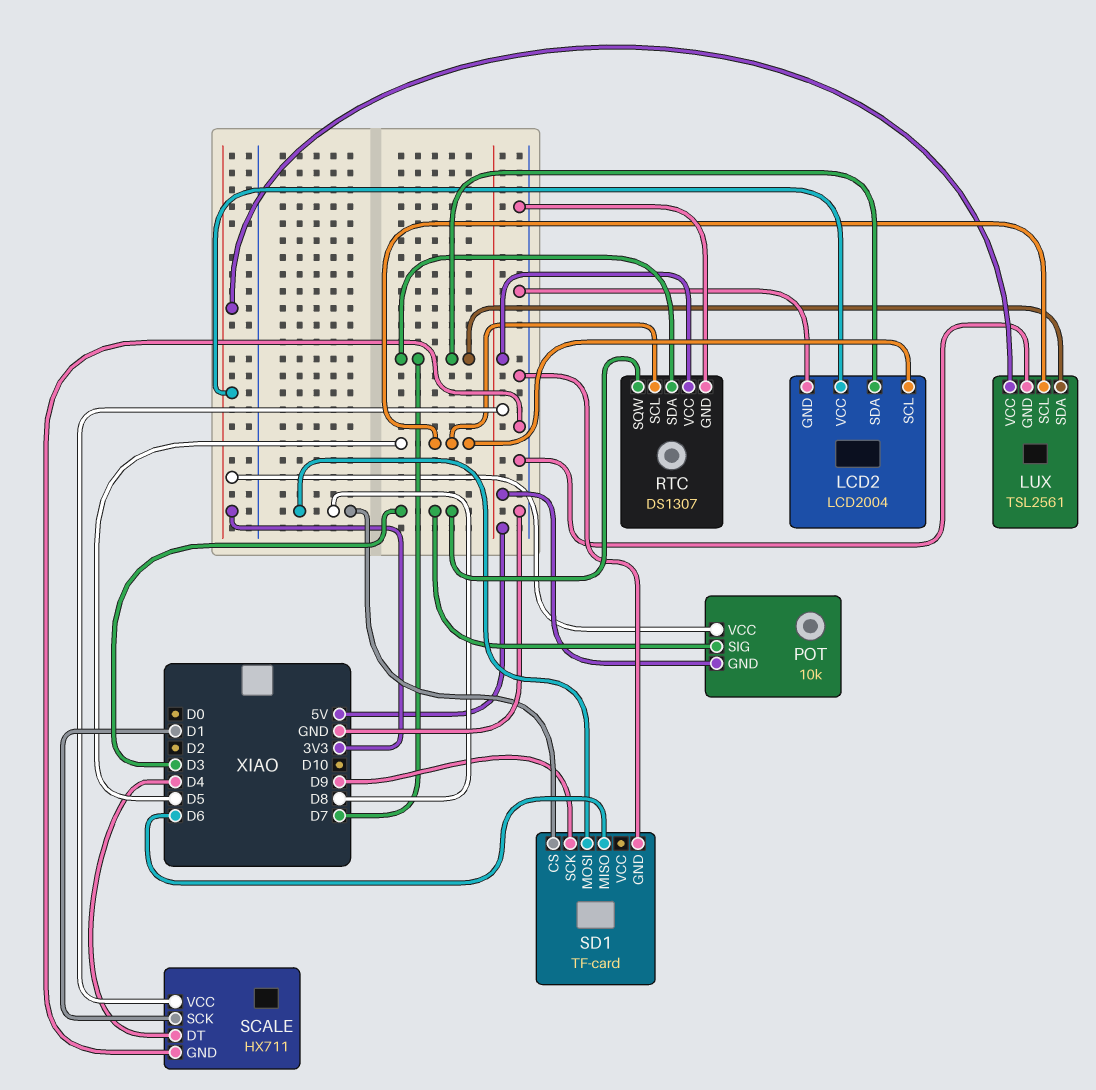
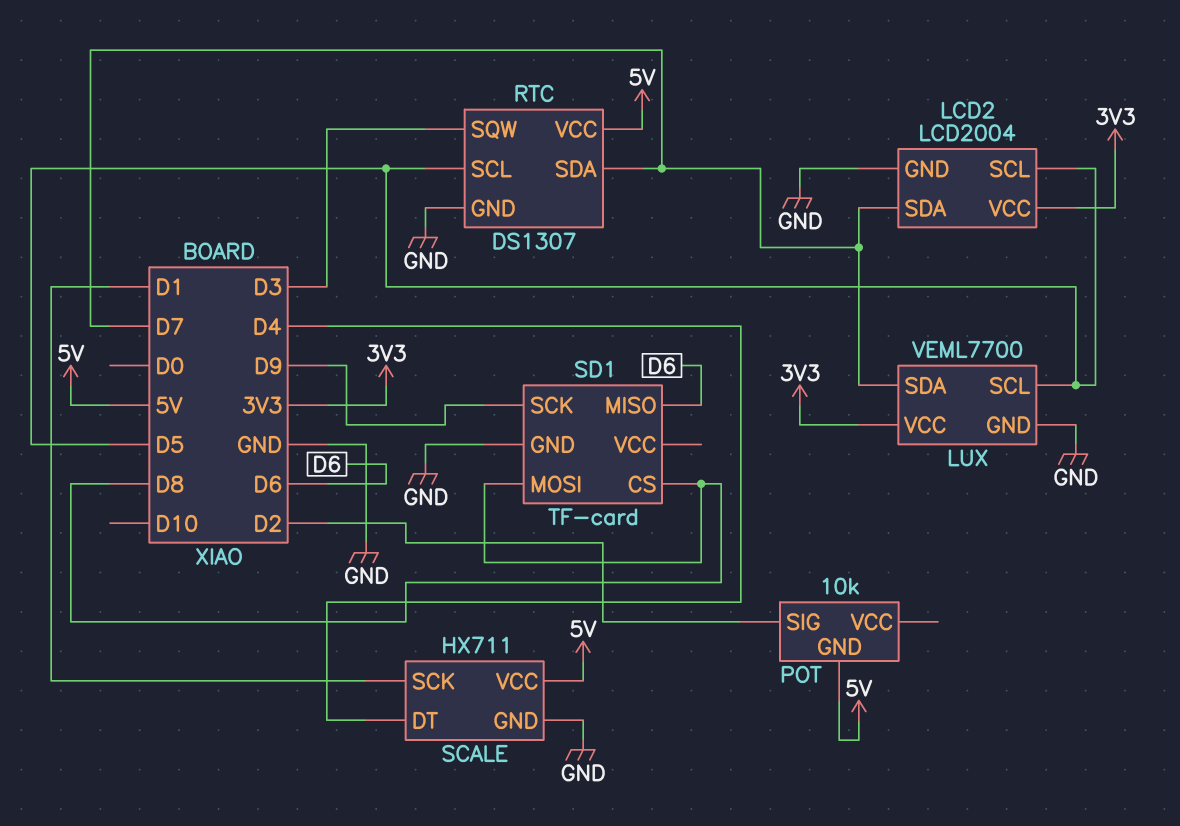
LUX: TSL2561 -> VEML7700
POT pin SIG: D3 -> D2
POT pin VCC: 3V3 -> none

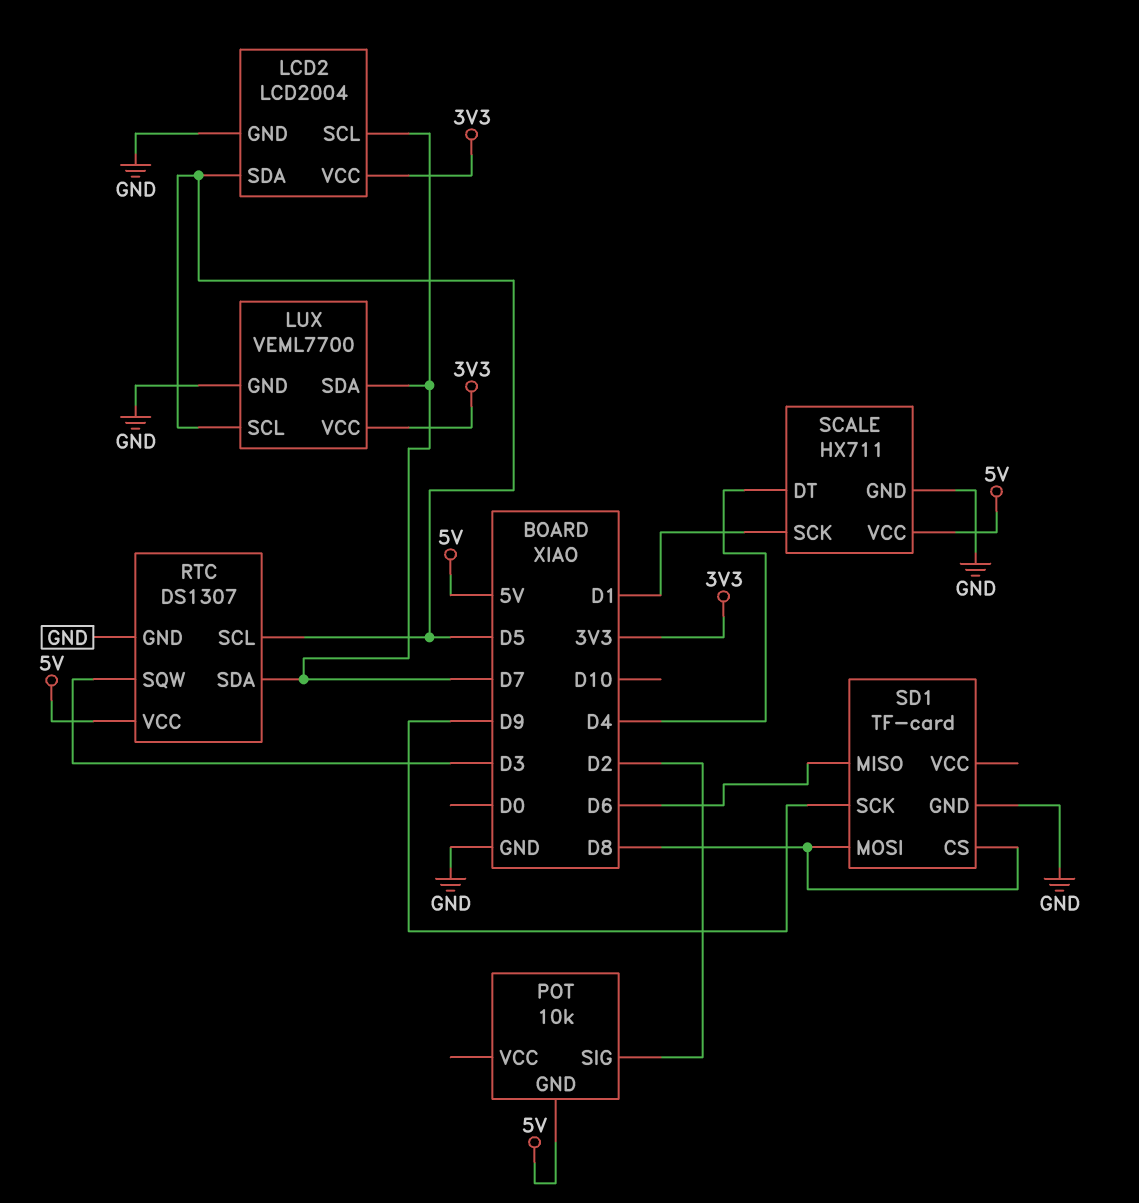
LCD2 pin SCL: D5 -> D7
LCD2 pin SDA: D7 -> D5

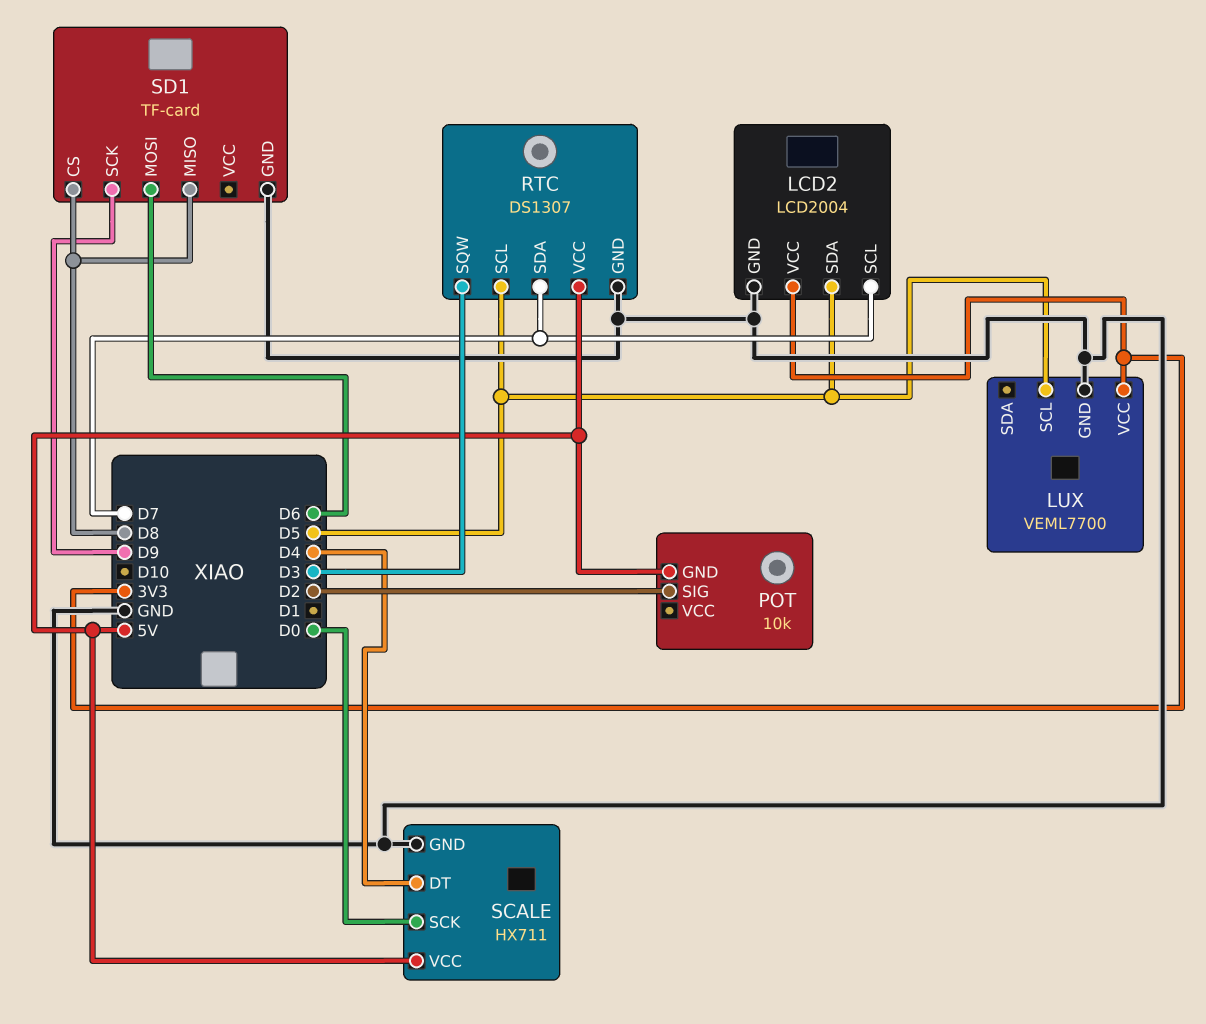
LUX pin SDA: D7 -> none
SCALE pin SCK: D1 -> D0
SD1 pin MISO: D6 -> D8
SD1 pin MOSI: D8 -> D6

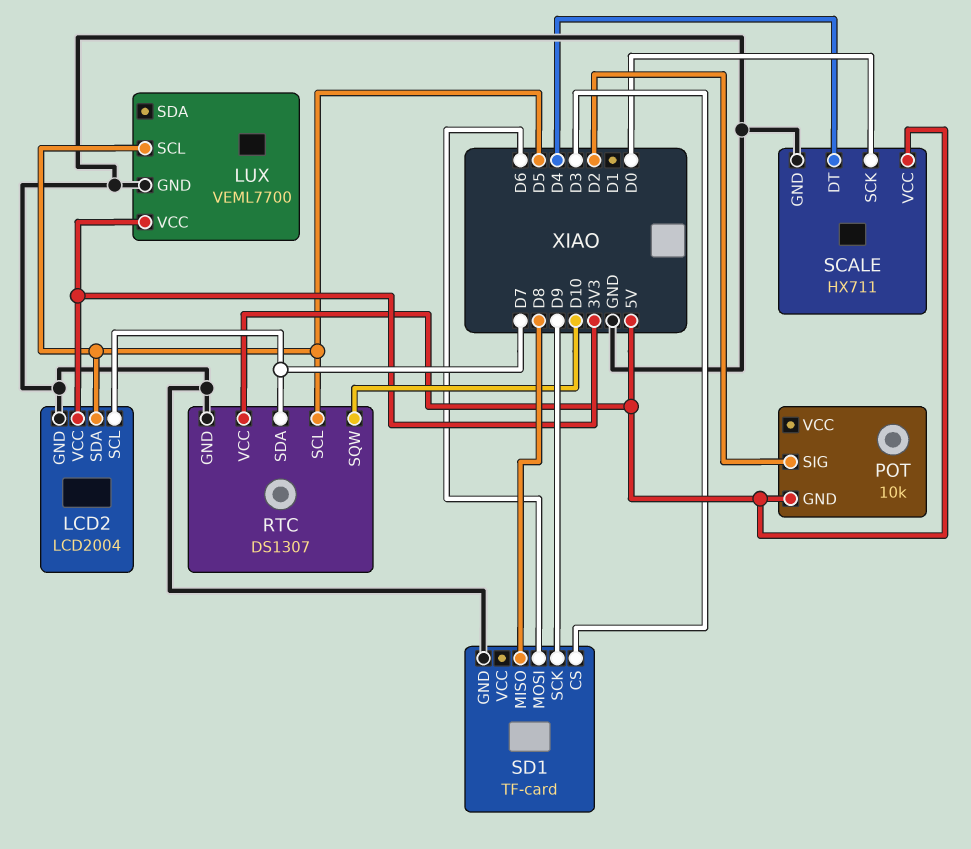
RTC pin SQW: D3 -> D10
SD1 pin CS: D8 -> D3

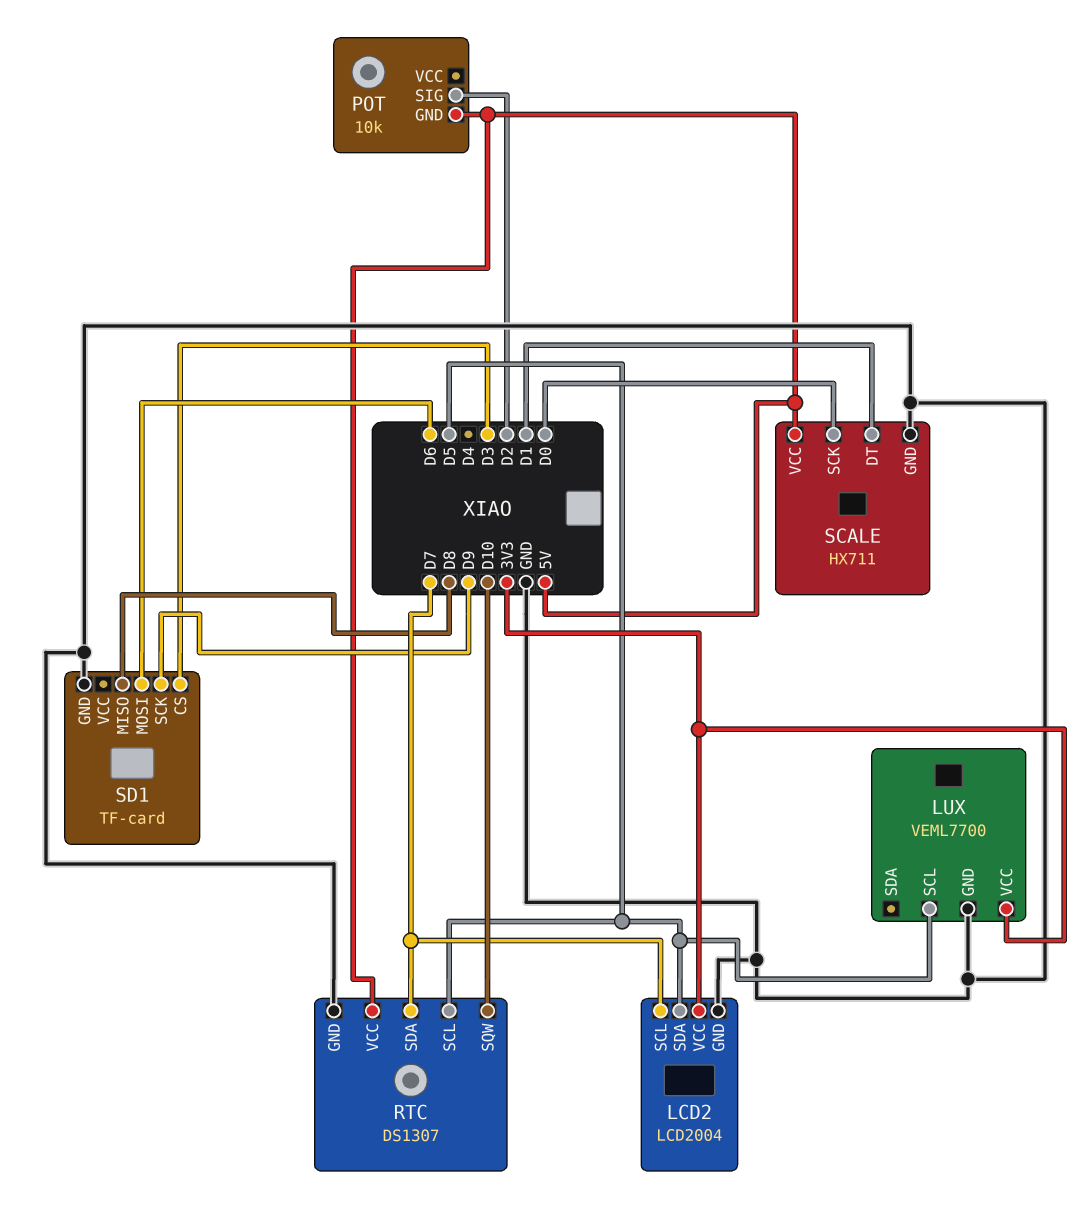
SCALE pin DT: D4 -> D1

